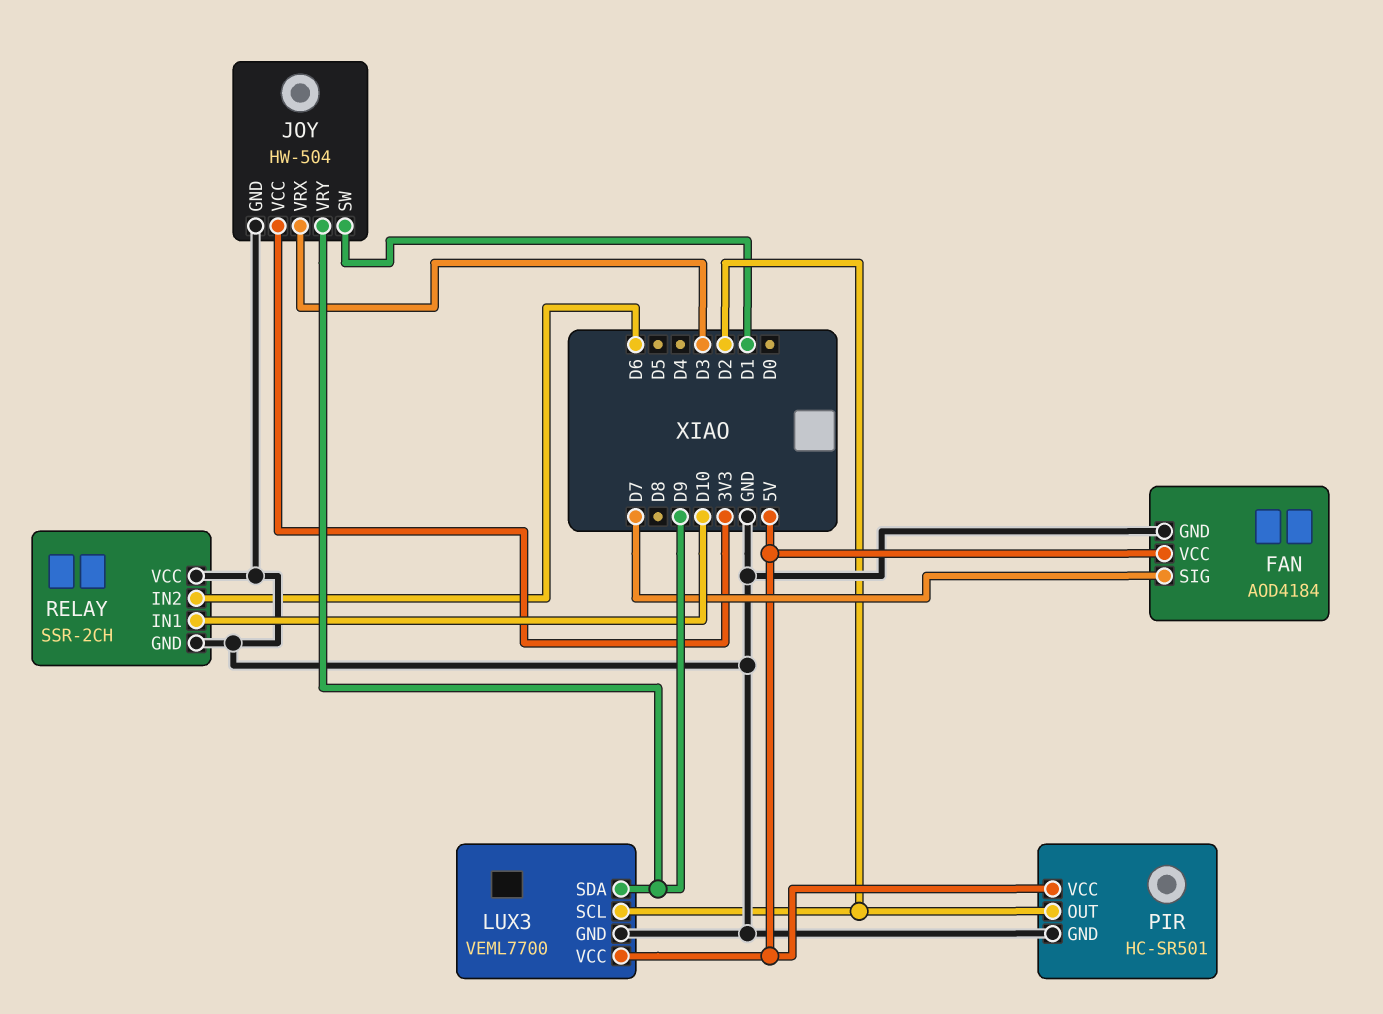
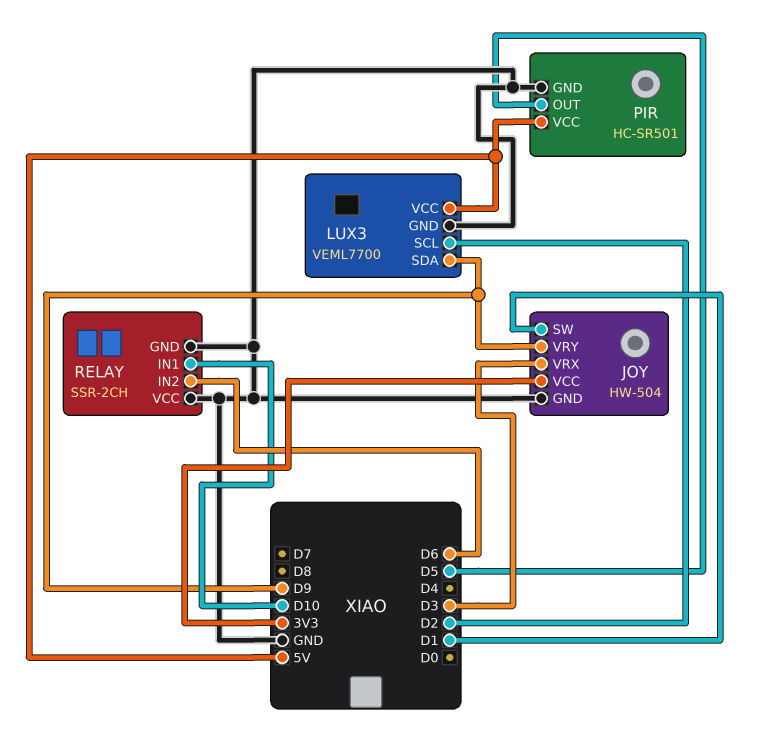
FAN: AOD4184 -> none
FAN pin GND: GND -> none
FAN pin SIG: D7 -> none
FAN pin VCC: 5V -> none
PIR pin OUT: D2 -> D5

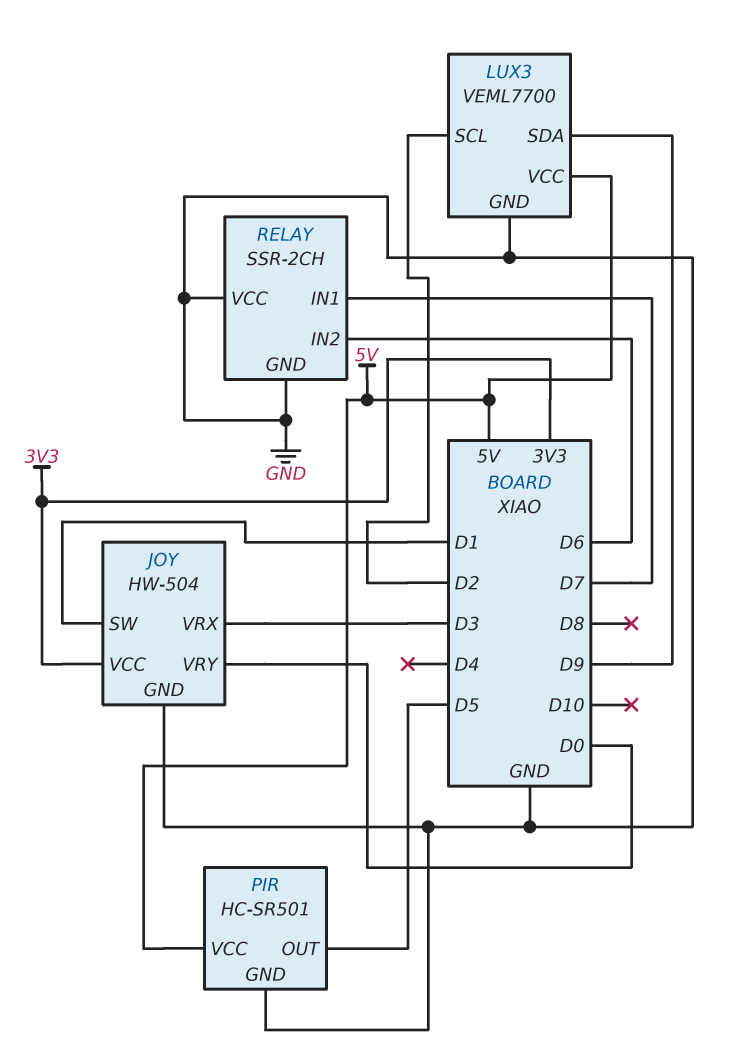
JOY pin VRY: D9 -> D0
RELAY pin IN1: D10 -> D7

